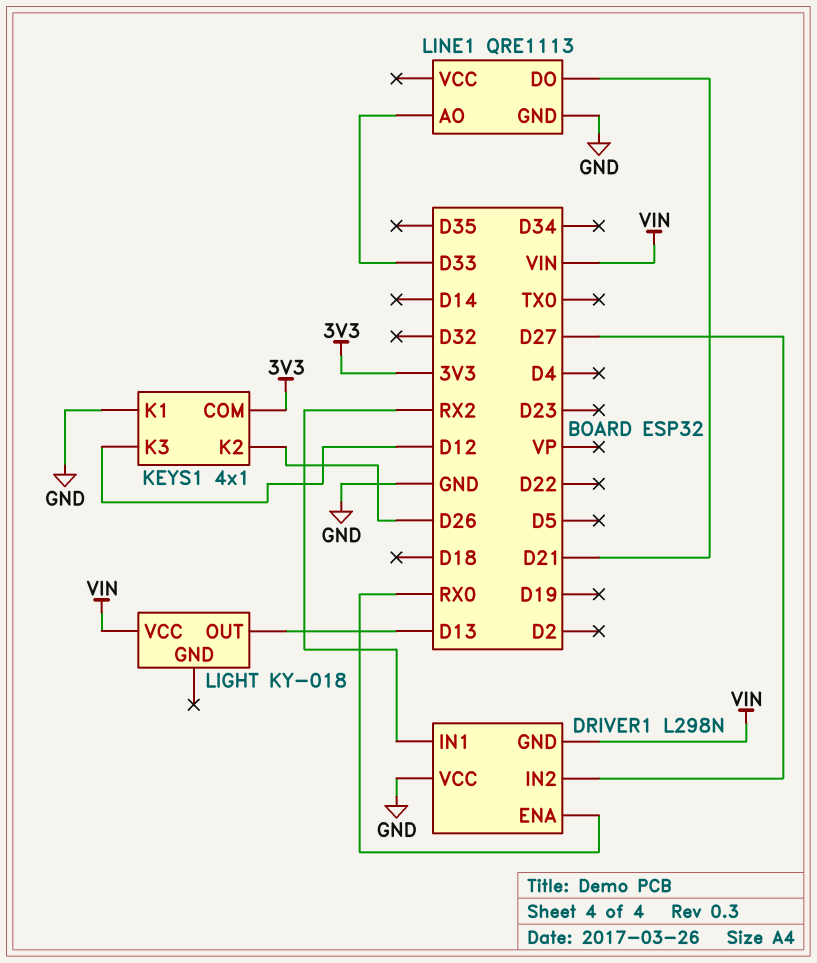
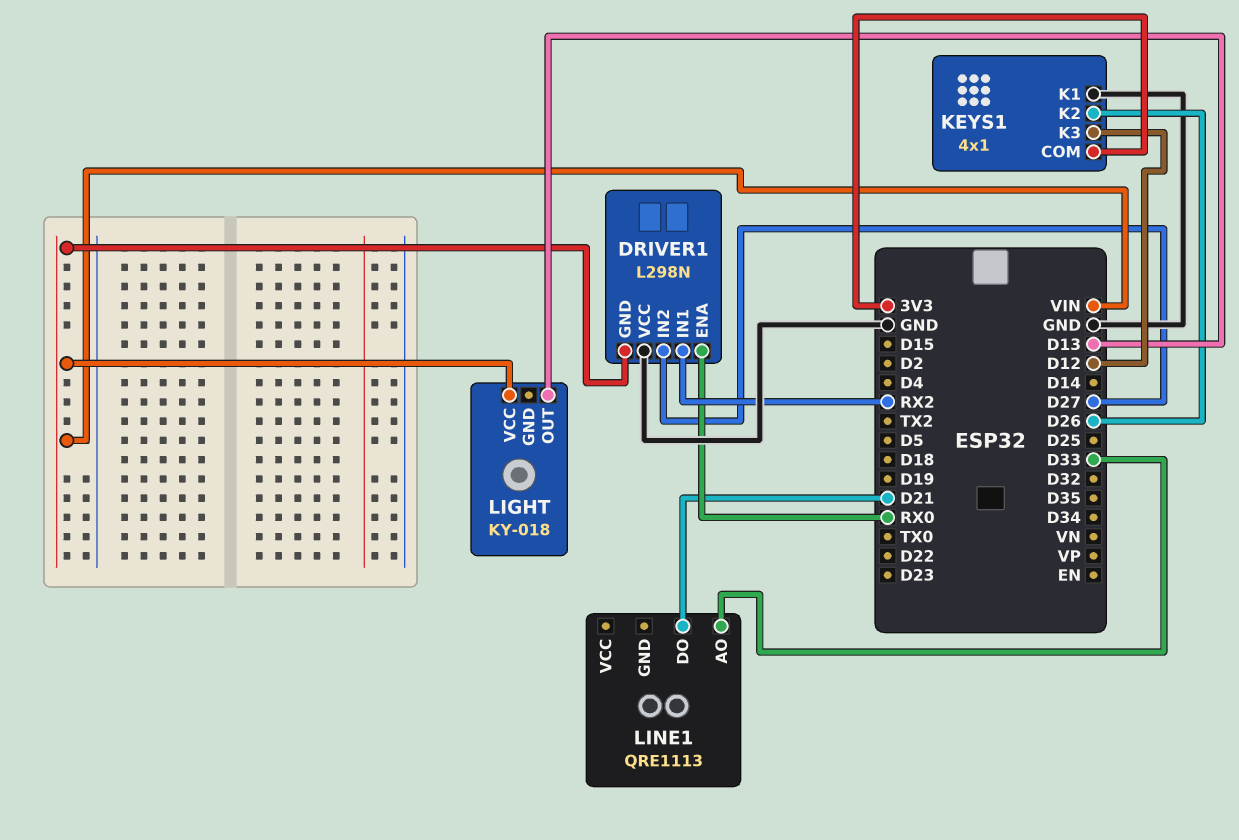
LINE1 pin GND: GND -> none

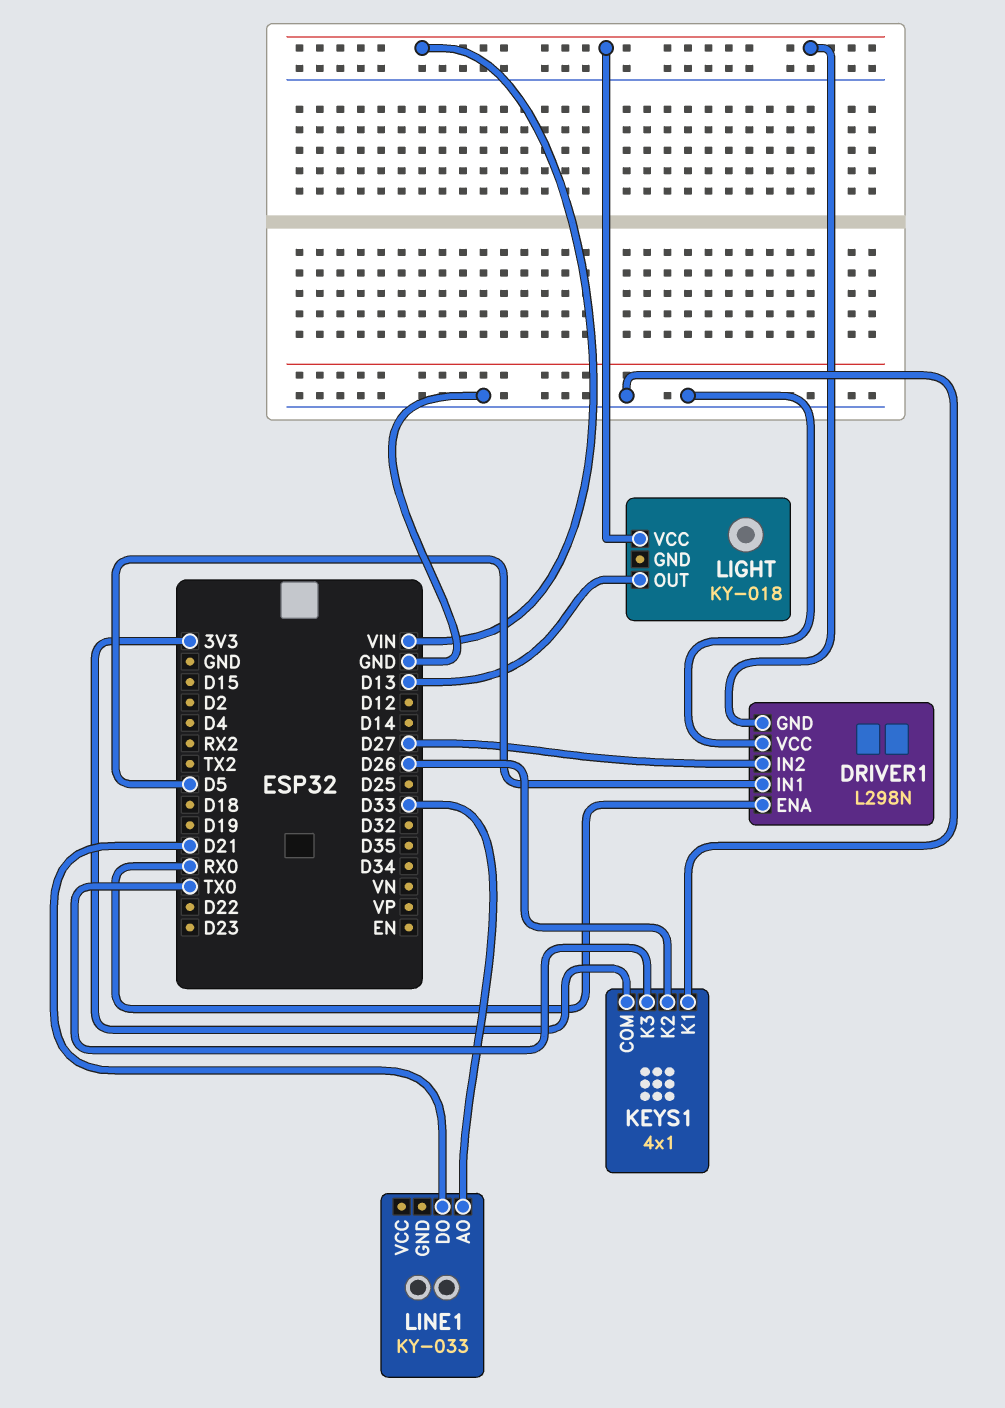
DRIVER1 pin IN1: RX2 -> D5
KEYS1 pin K3: D12 -> TX0
LINE1: QRE1113 -> KY-033

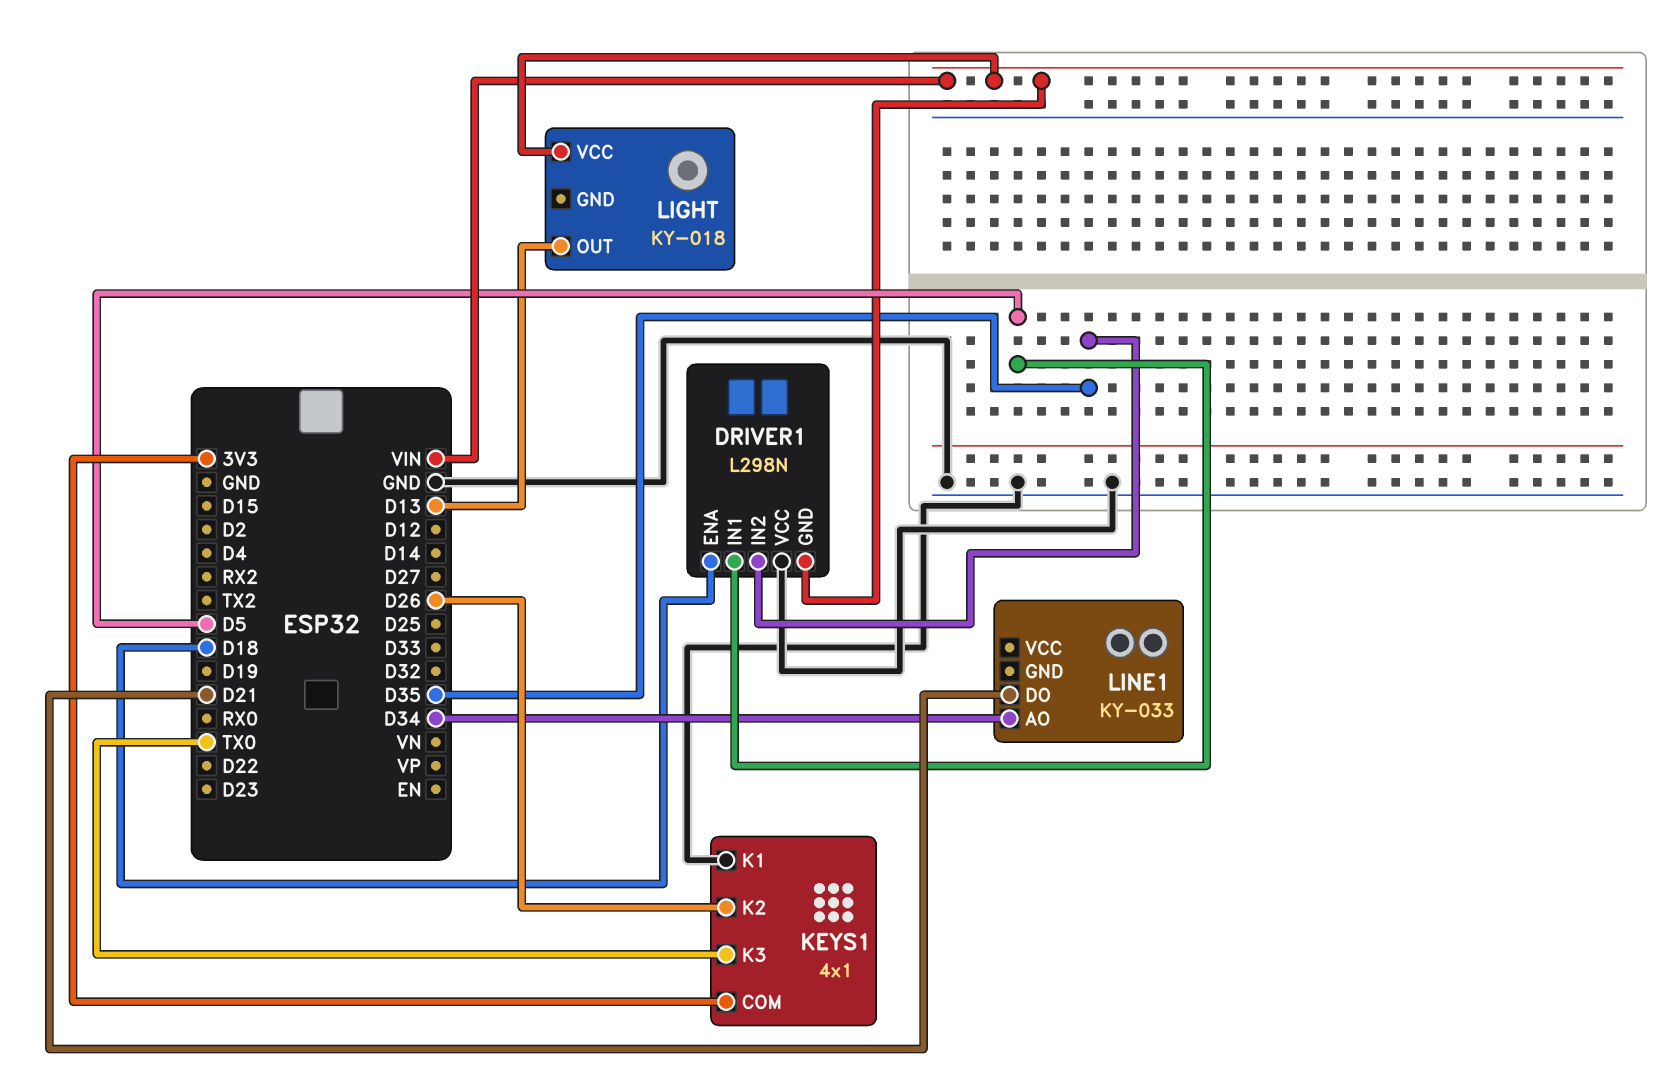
DRIVER1 pin ENA: RX0 -> D18
DRIVER1 pin IN2: D27 -> D35
LINE1 pin AO: D33 -> D34

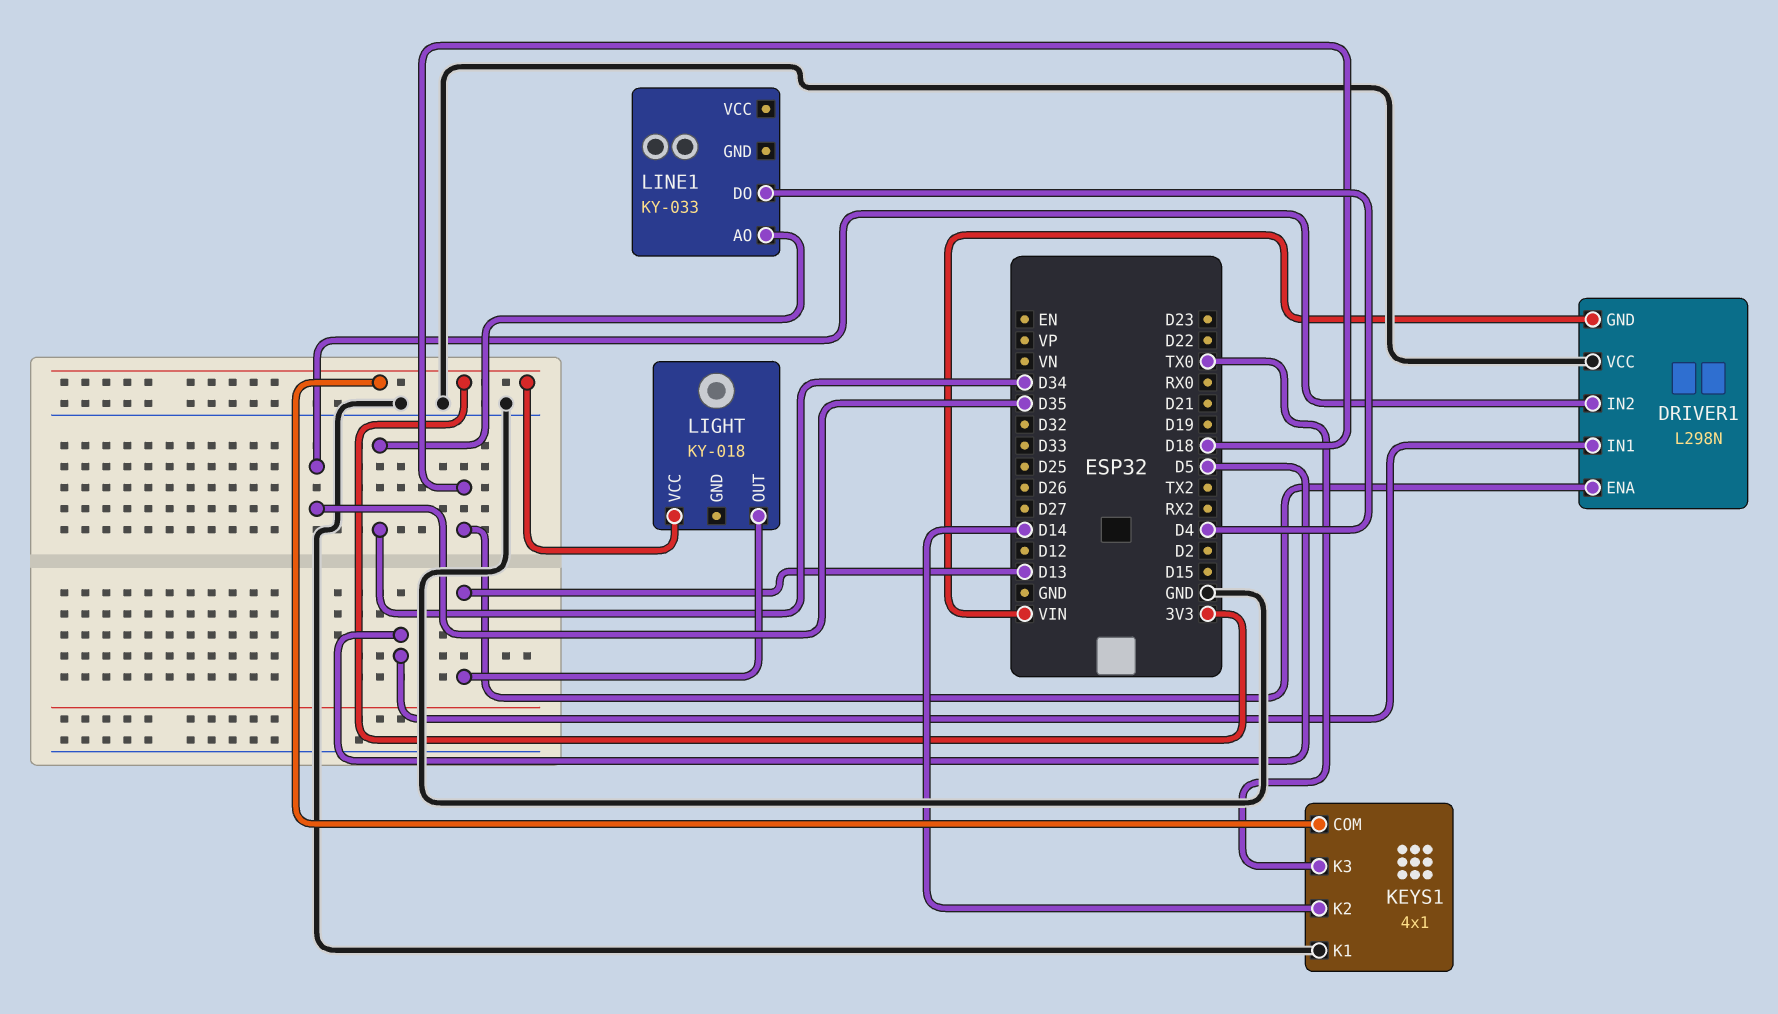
KEYS1 pin K2: D26 -> D14
LIGHT pin VCC: VIN -> 3V3
LINE1 pin DO: D21 -> D4

